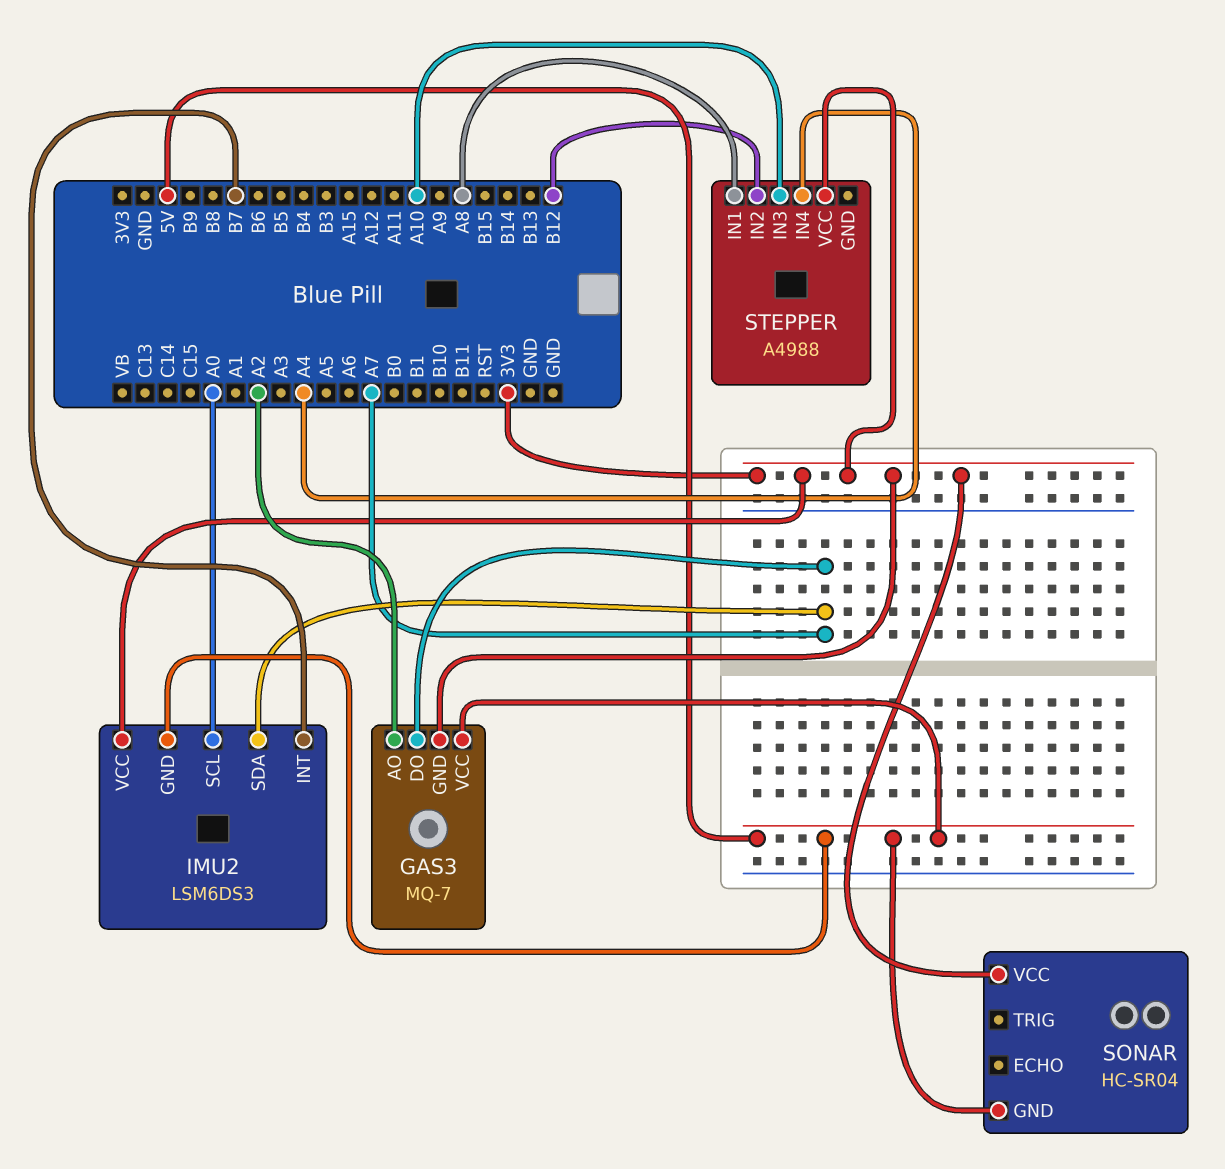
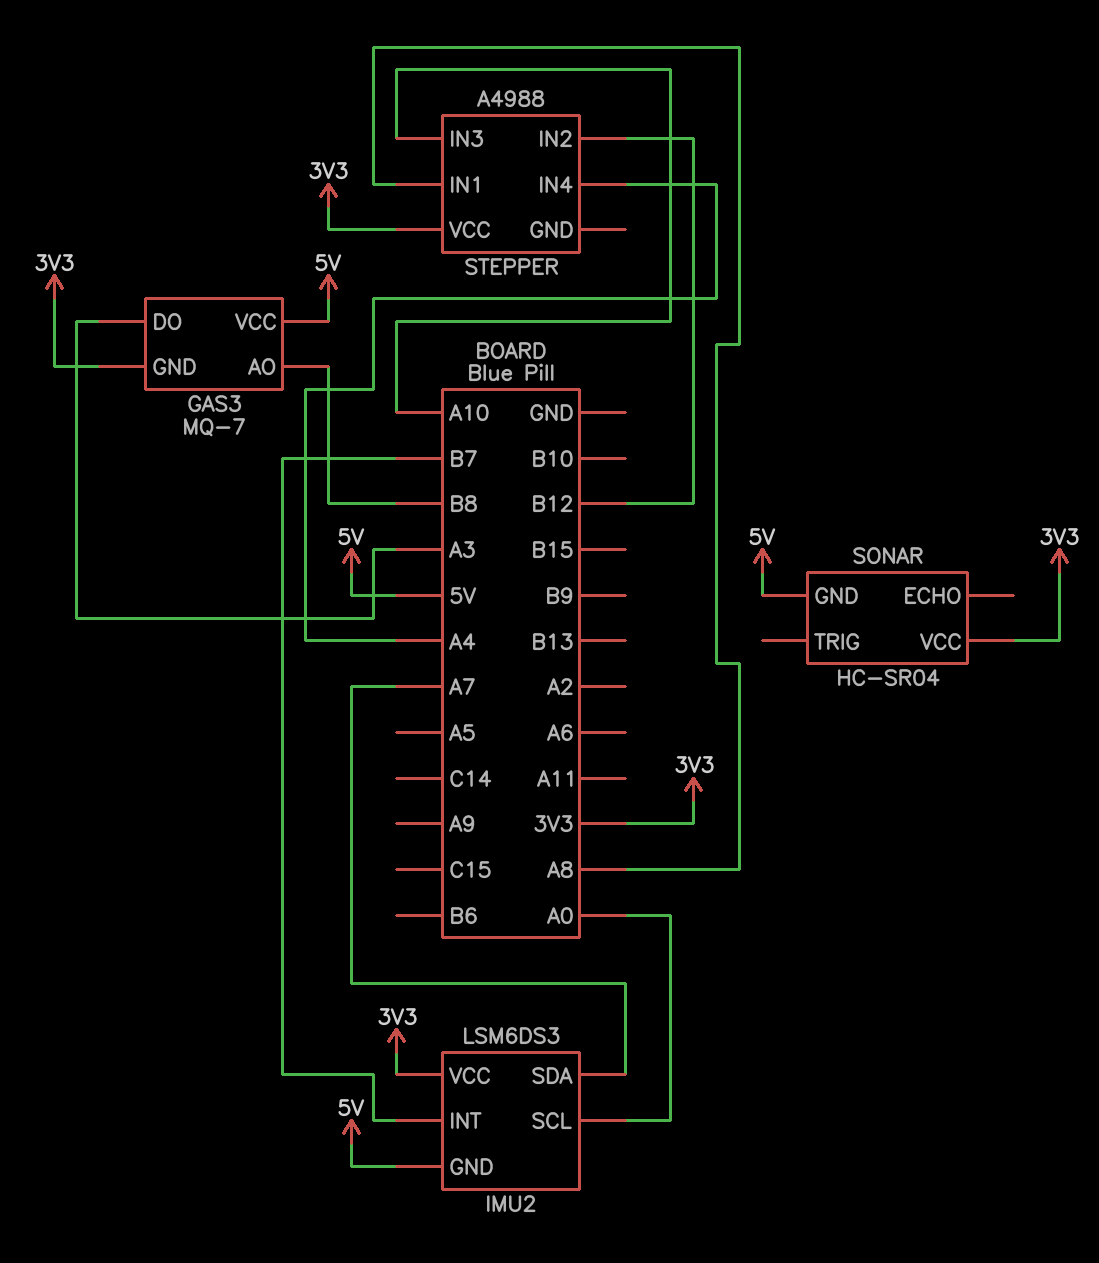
GAS3 pin AO: A2 -> B8
GAS3 pin DO: A7 -> A3

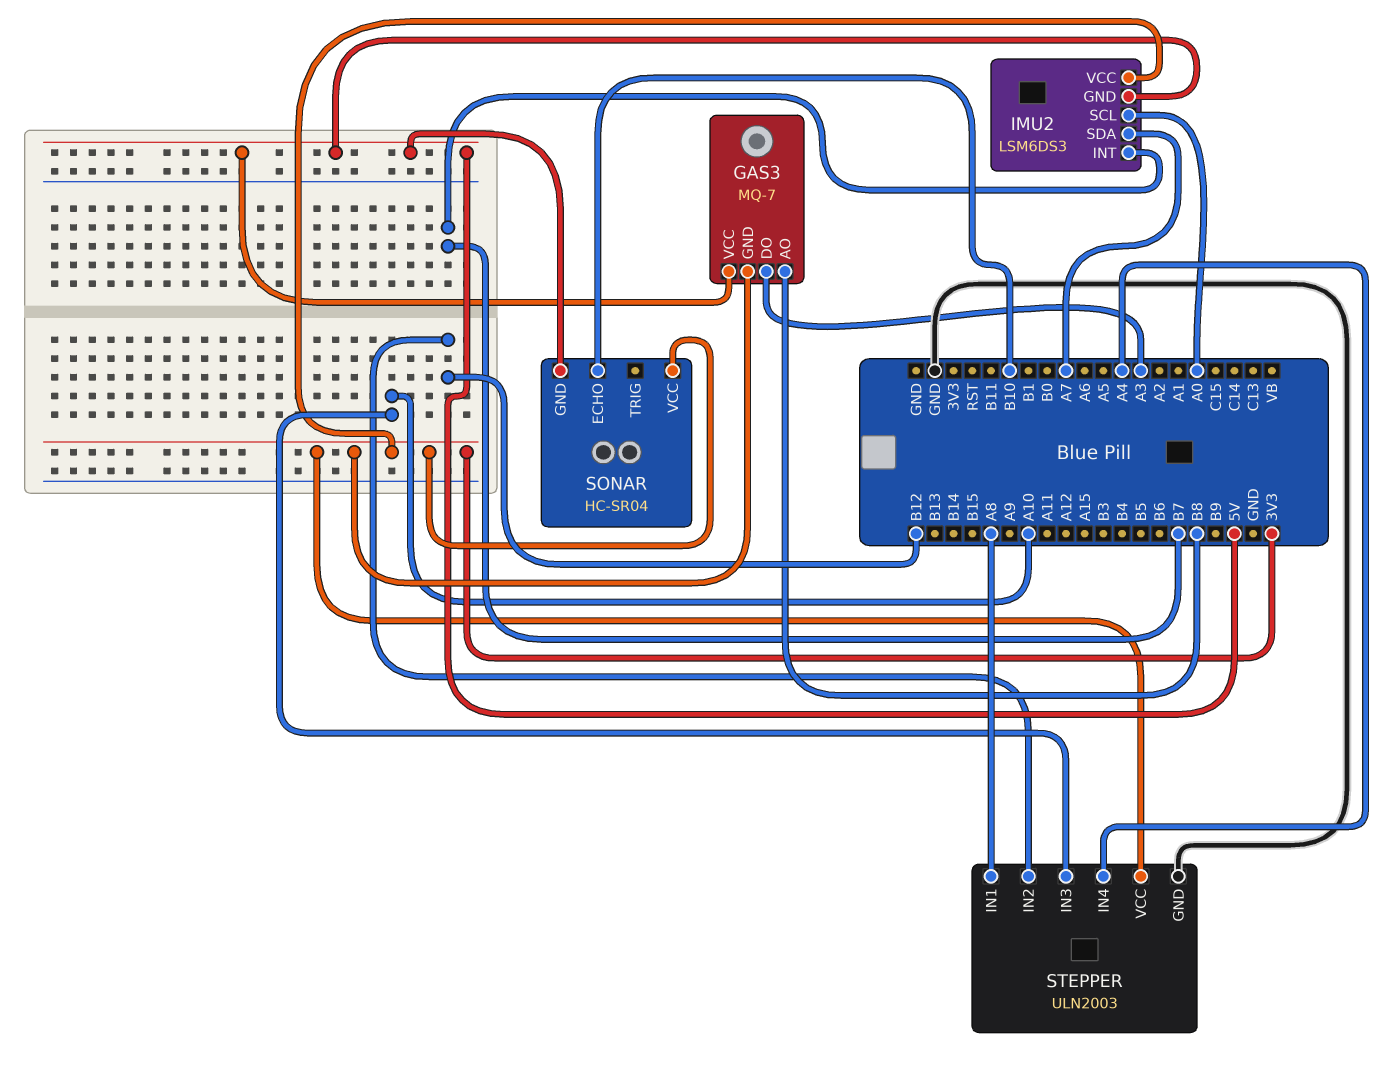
SONAR pin ECHO: none -> B10
STEPPER: A4988 -> ULN2003
STEPPER pin GND: none -> GND

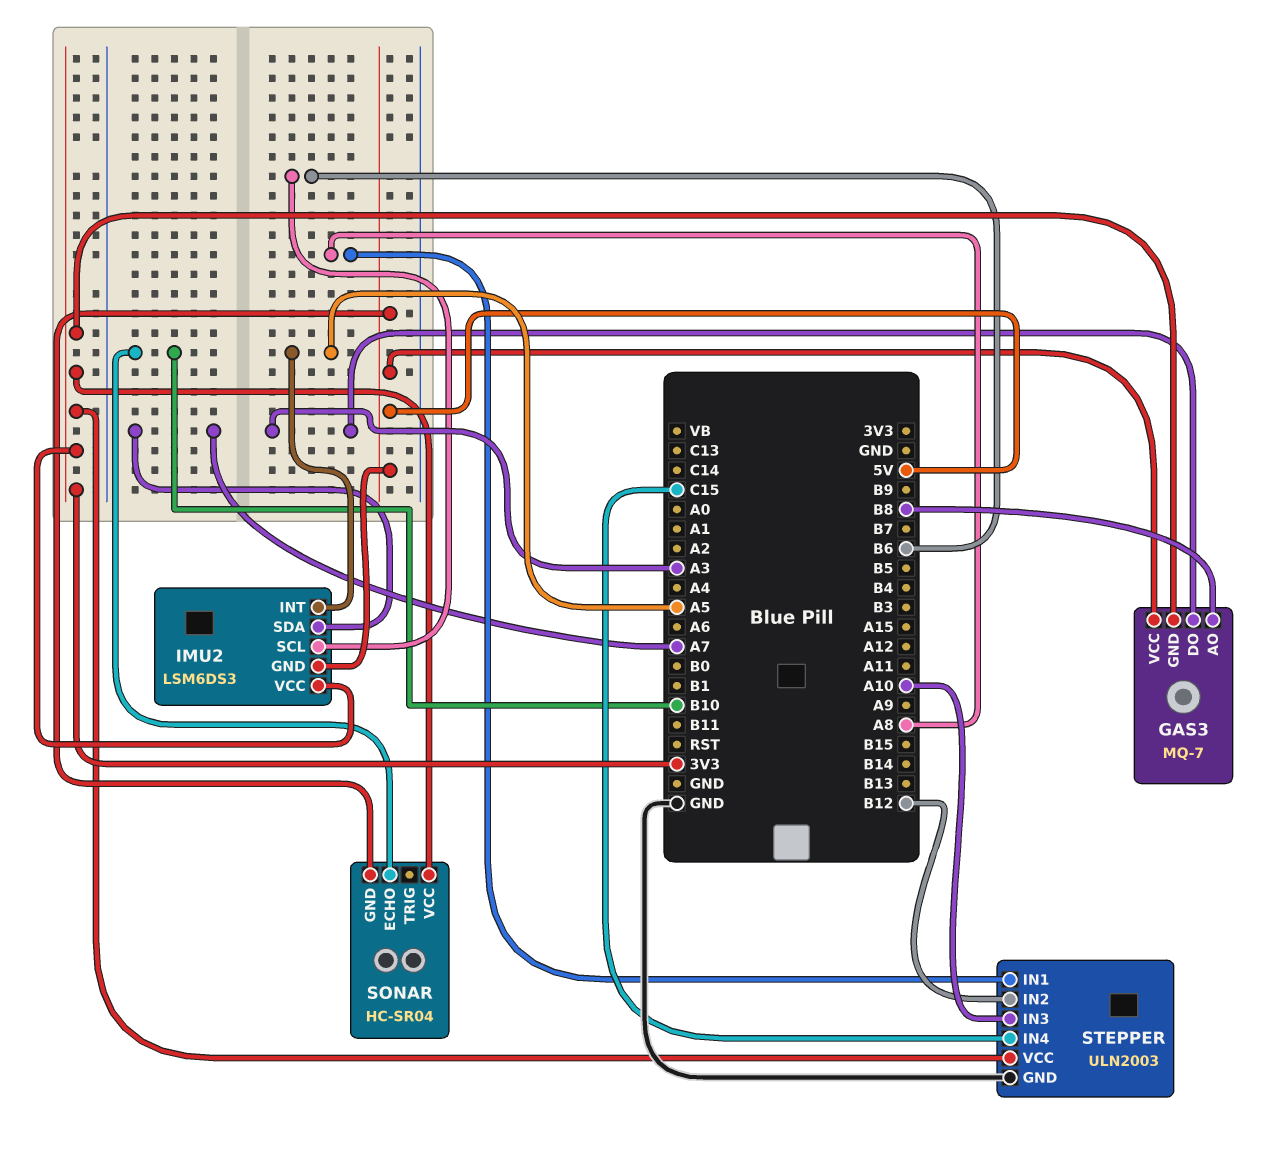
IMU2 pin INT: B7 -> A5
IMU2 pin SCL: A0 -> B6
STEPPER pin IN4: A4 -> C15

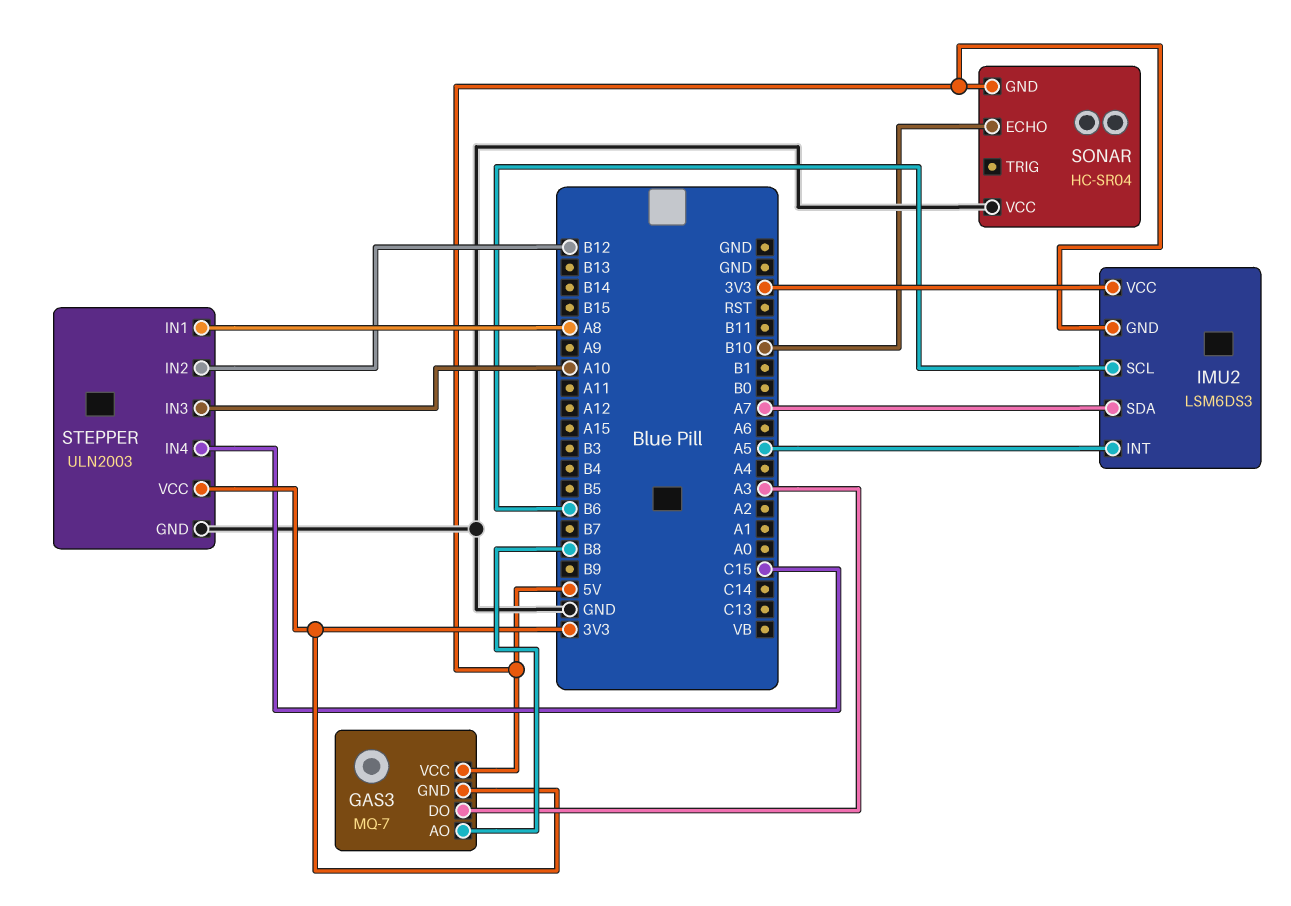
SONAR pin VCC: 3V3 -> GND

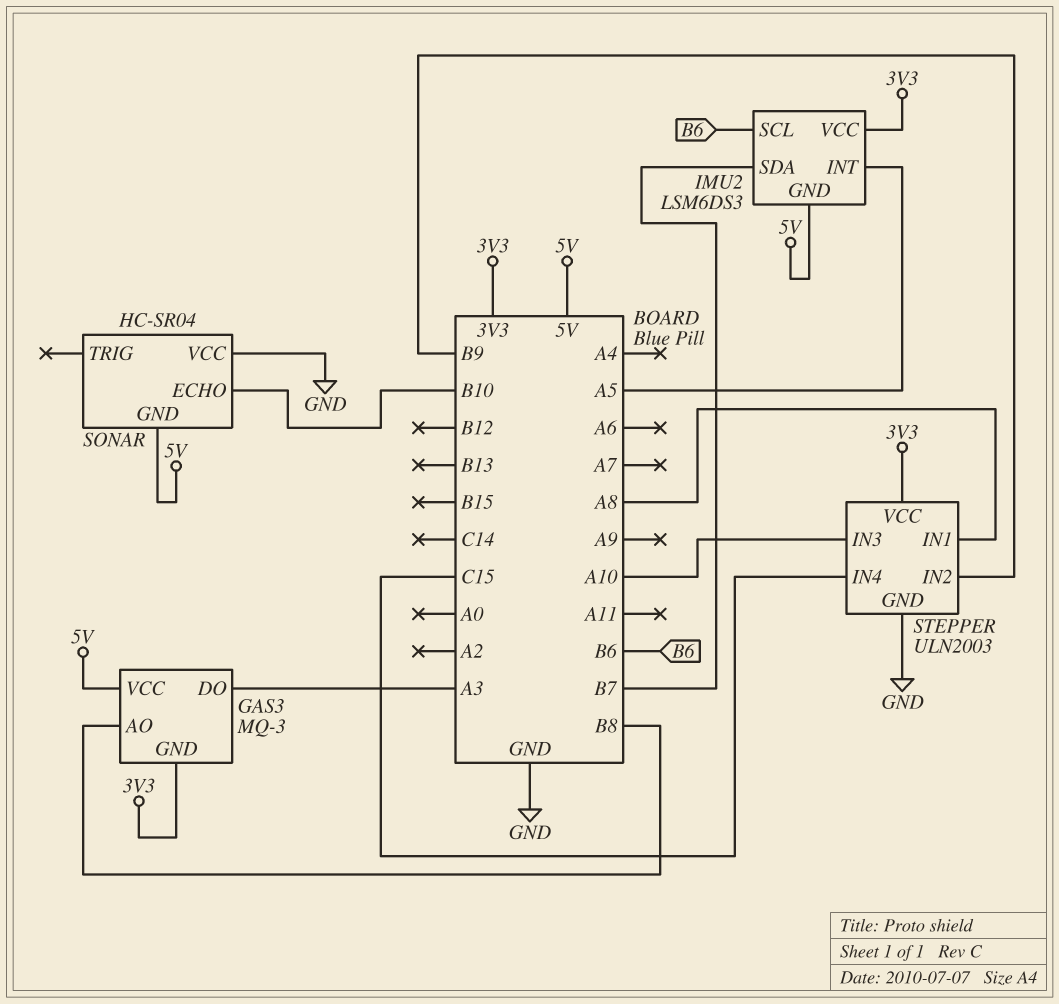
GAS3: MQ-7 -> MQ-3
IMU2 pin SDA: A7 -> B7
STEPPER pin IN2: B12 -> B9

